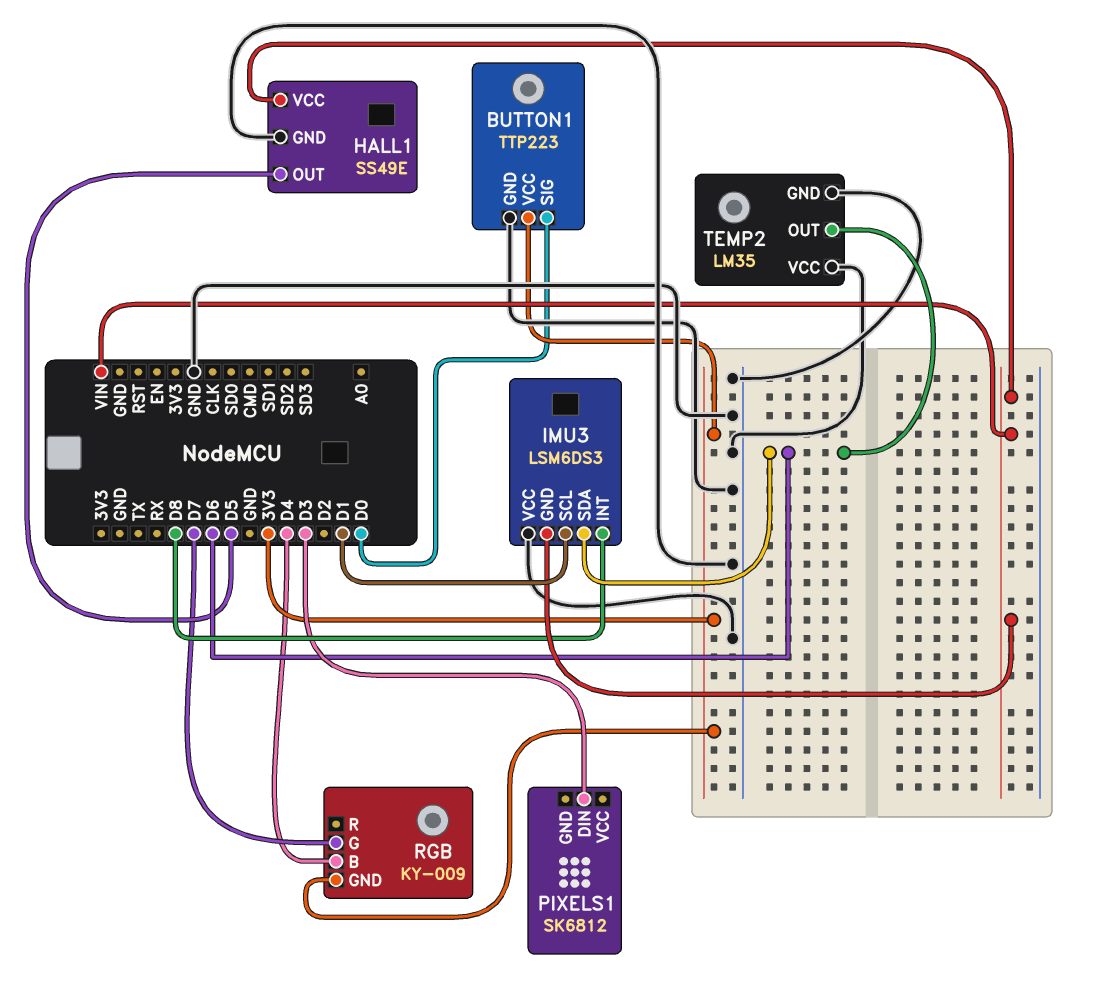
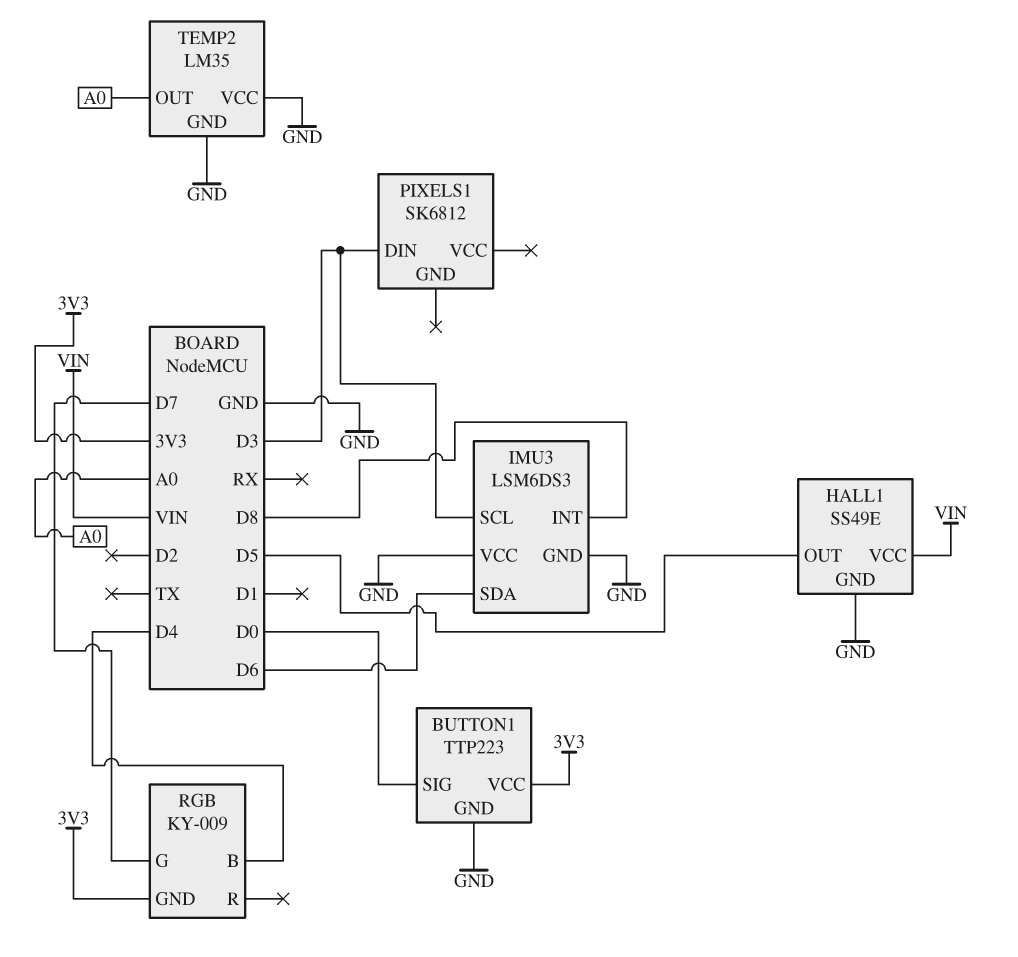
IMU3 pin GND: VIN -> GND
IMU3 pin SCL: D1 -> D3
TEMP2 pin OUT: D6 -> A0

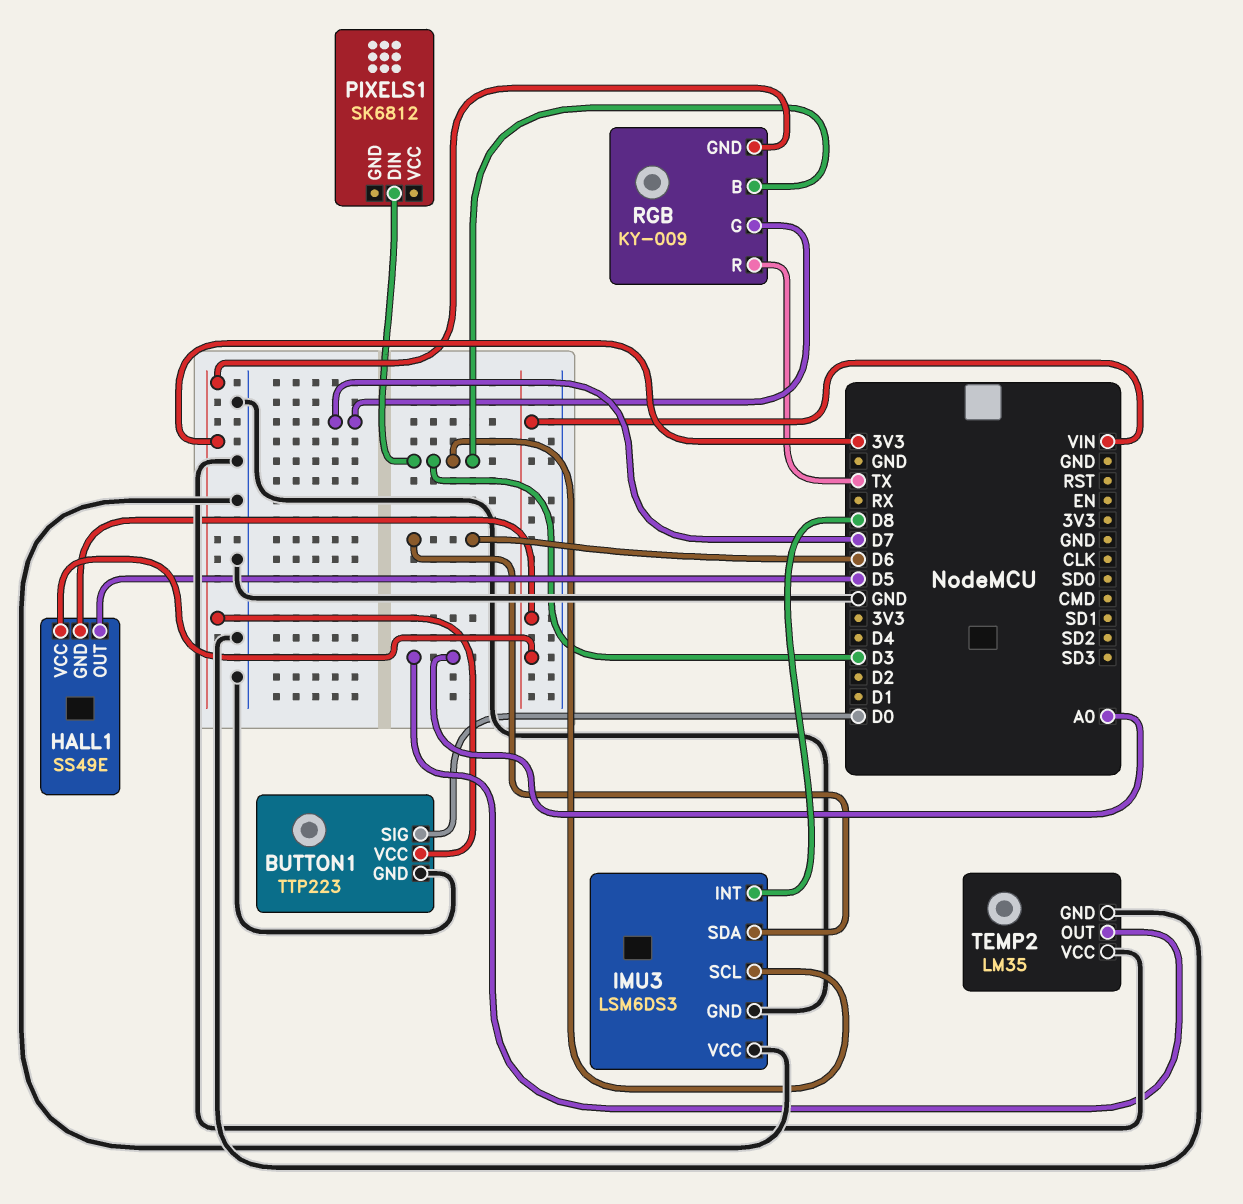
HALL1 pin GND: GND -> VIN
RGB pin B: D4 -> D3
RGB pin R: none -> TX

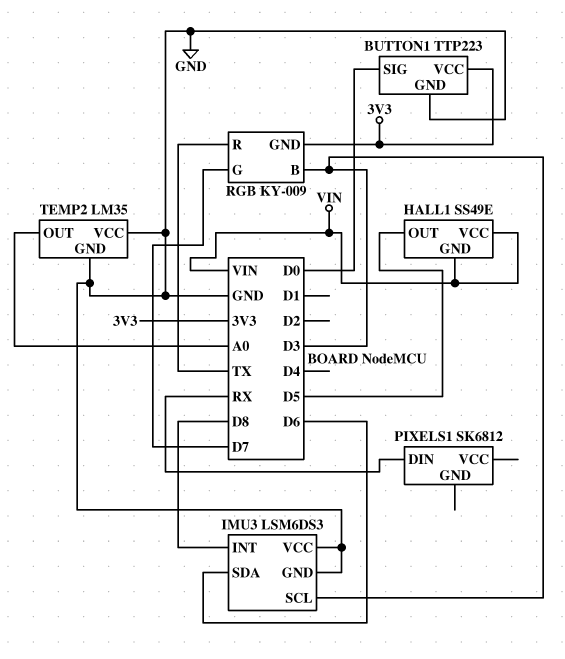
PIXELS1 pin DIN: D3 -> RX

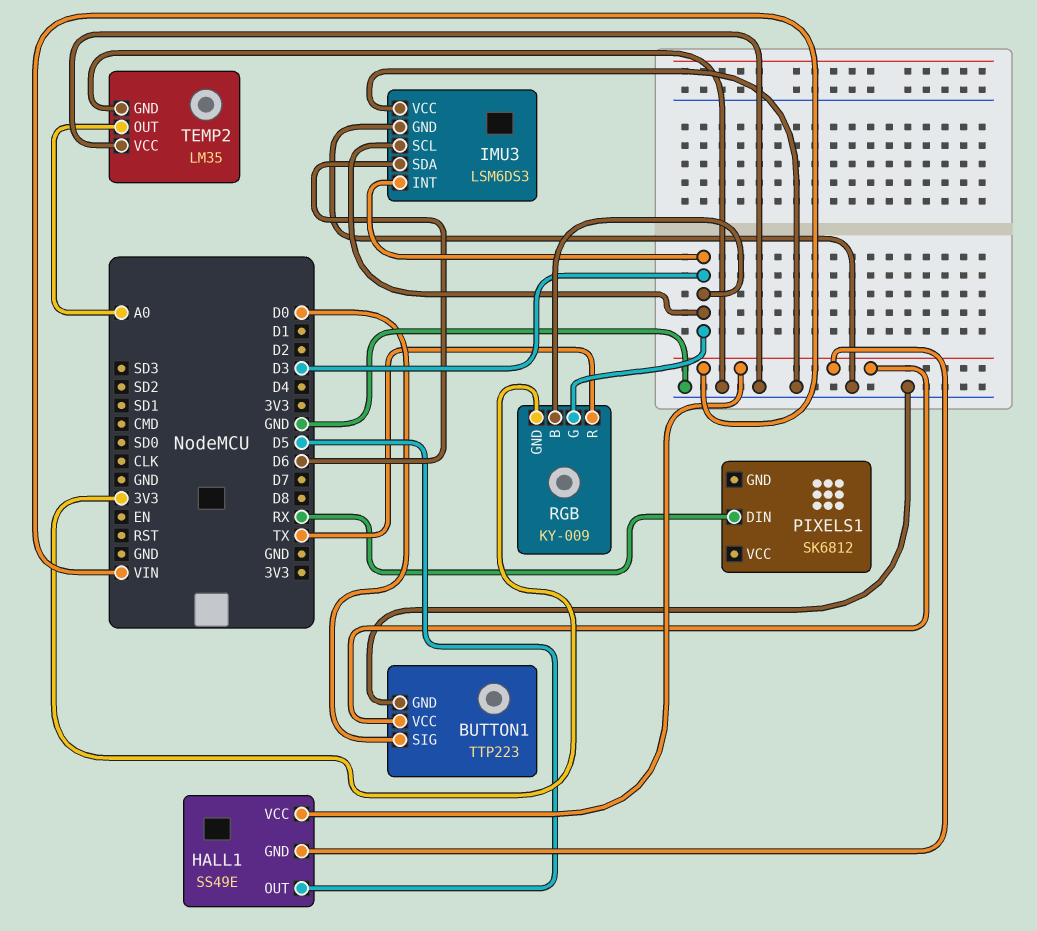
BUTTON1 pin VCC: 3V3 -> VIN
IMU3 pin INT: D8 -> D3
RGB pin G: D7 -> D3

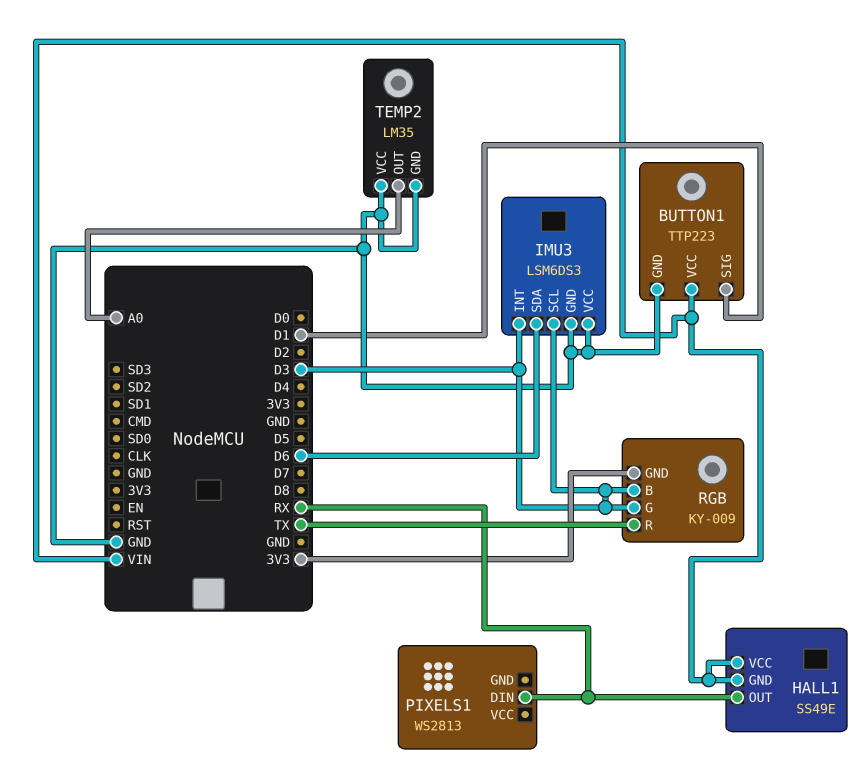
BUTTON1 pin SIG: D0 -> D1
HALL1 pin OUT: D5 -> RX
PIXELS1: SK6812 -> WS2813

